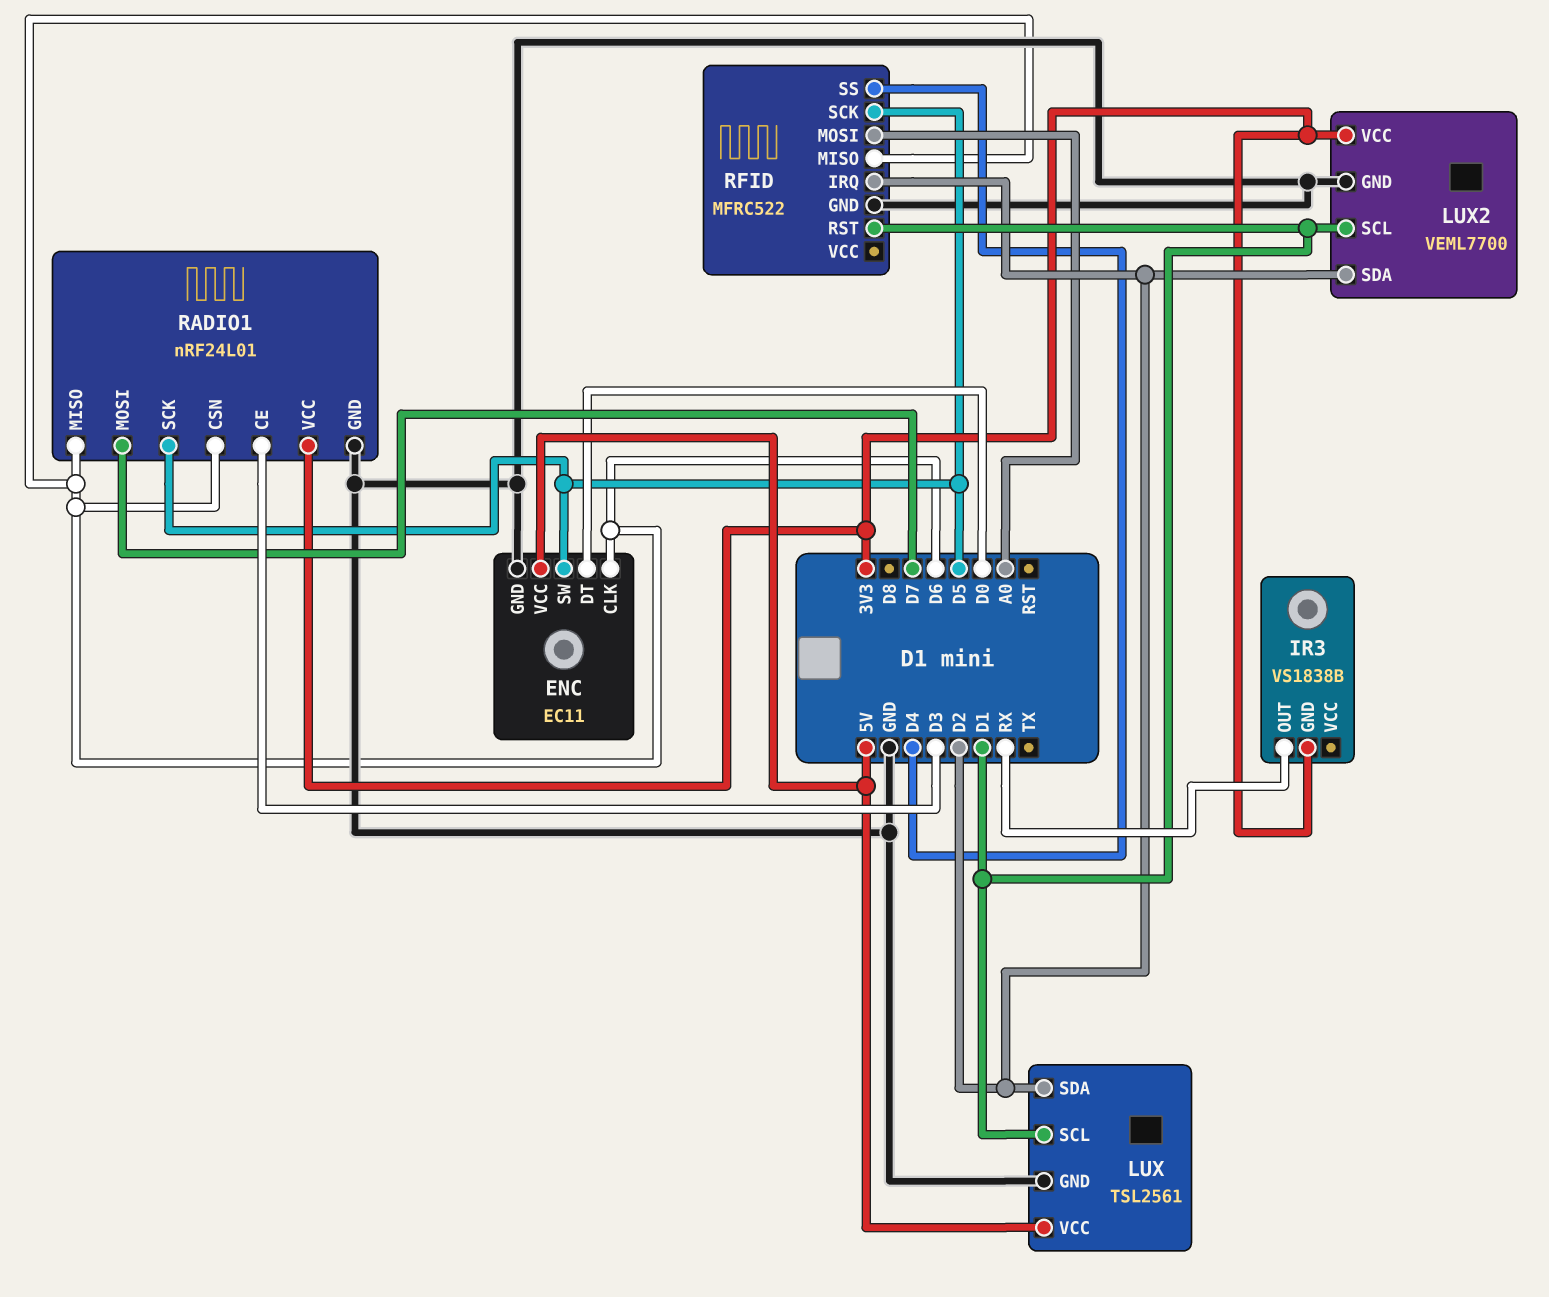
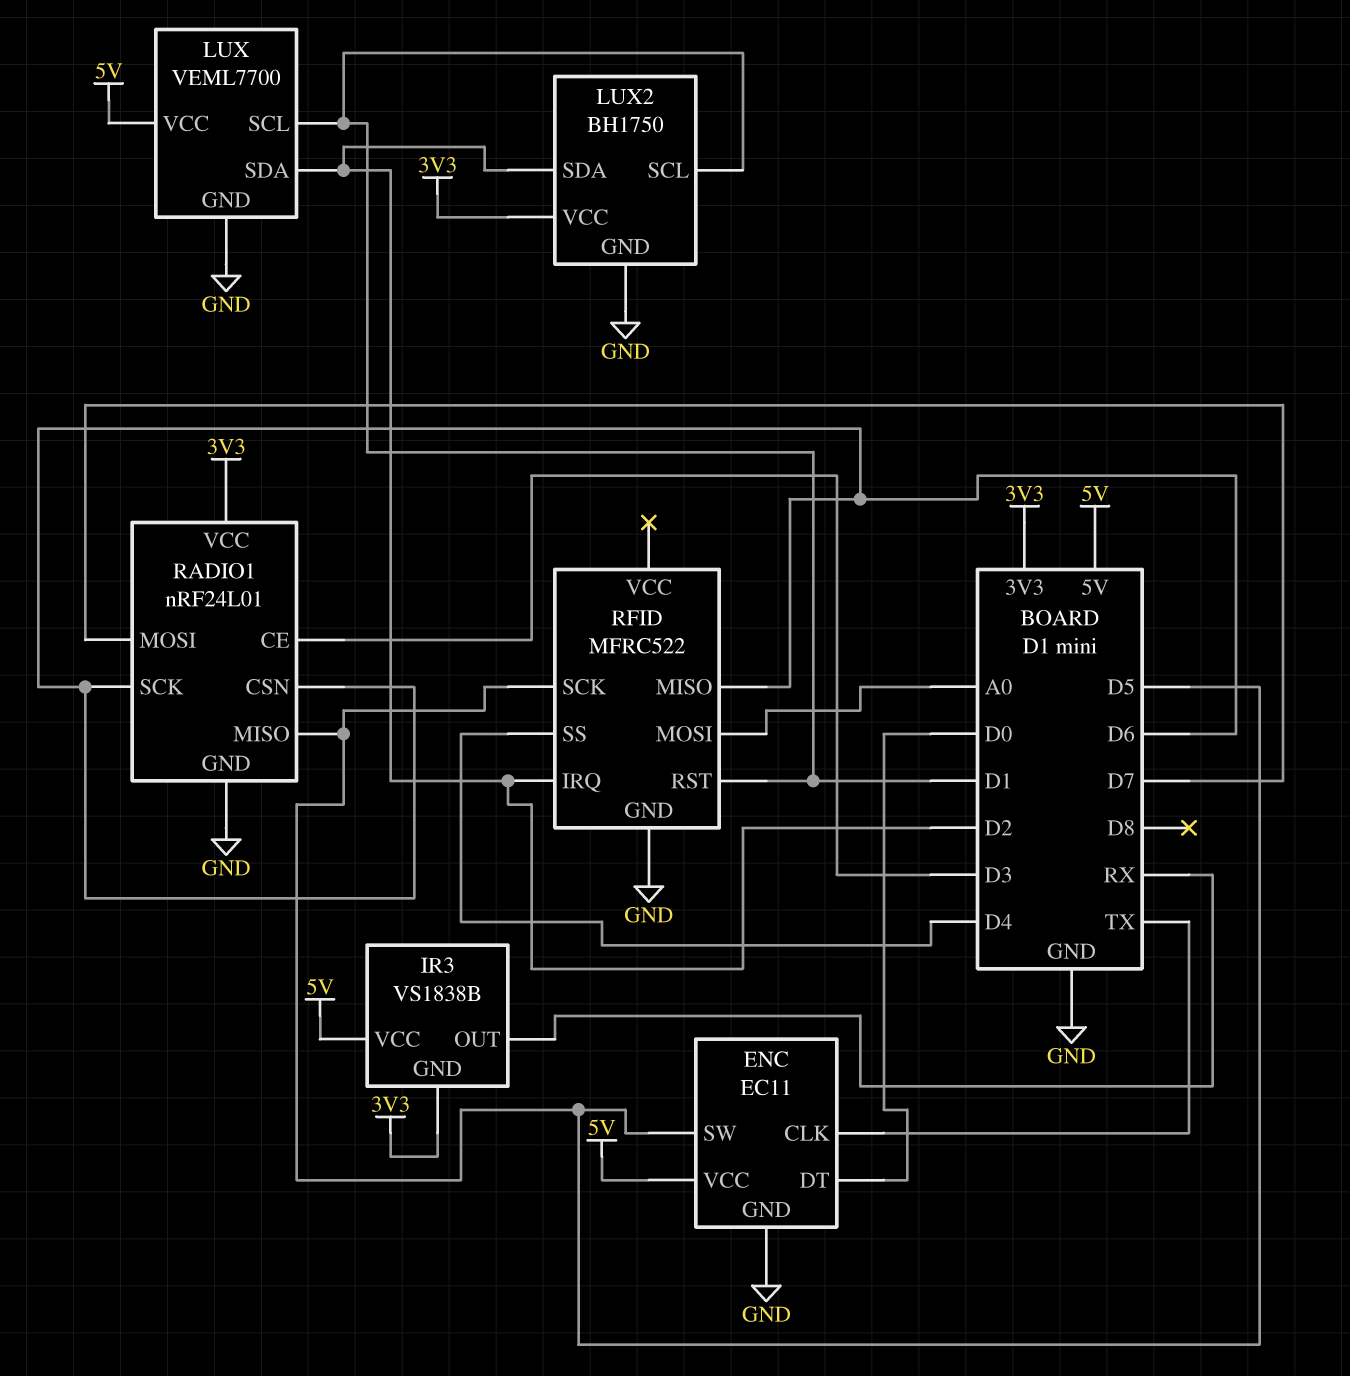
ENC pin CLK: D6 -> TX
IR3 pin VCC: none -> 5V
LUX: TSL2561 -> VEML7700
LUX2: VEML7700 -> BH1750
RADIO1 pin MISO: D6 -> D5
RADIO1 pin SCK: D5 -> D6

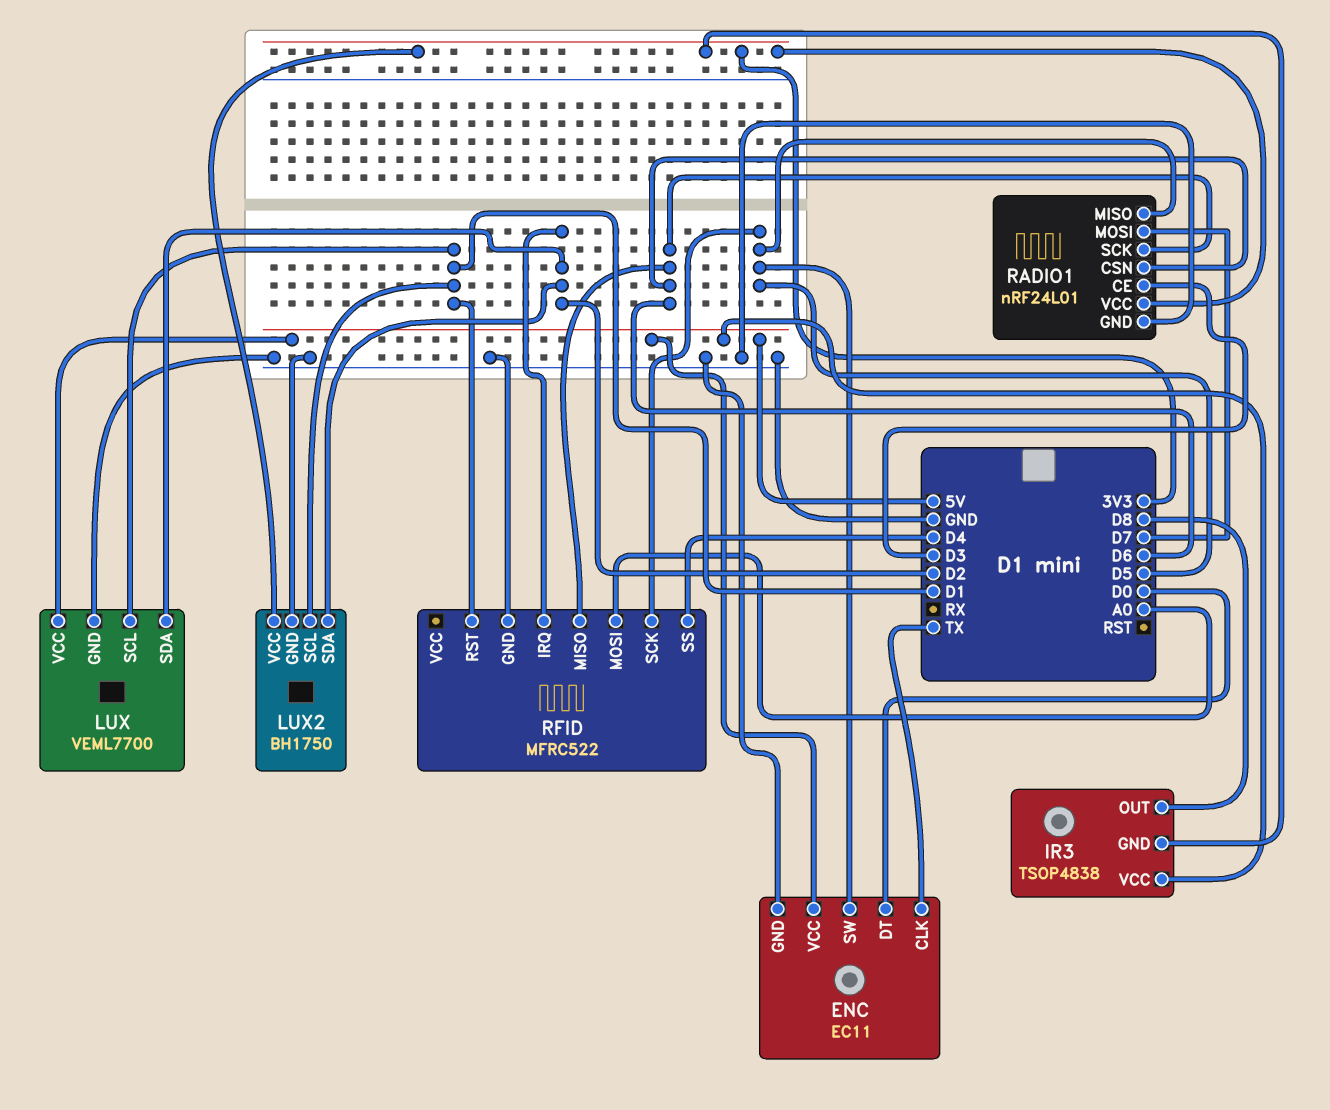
IR3: VS1838B -> TSOP4838
IR3 pin OUT: RX -> D8

